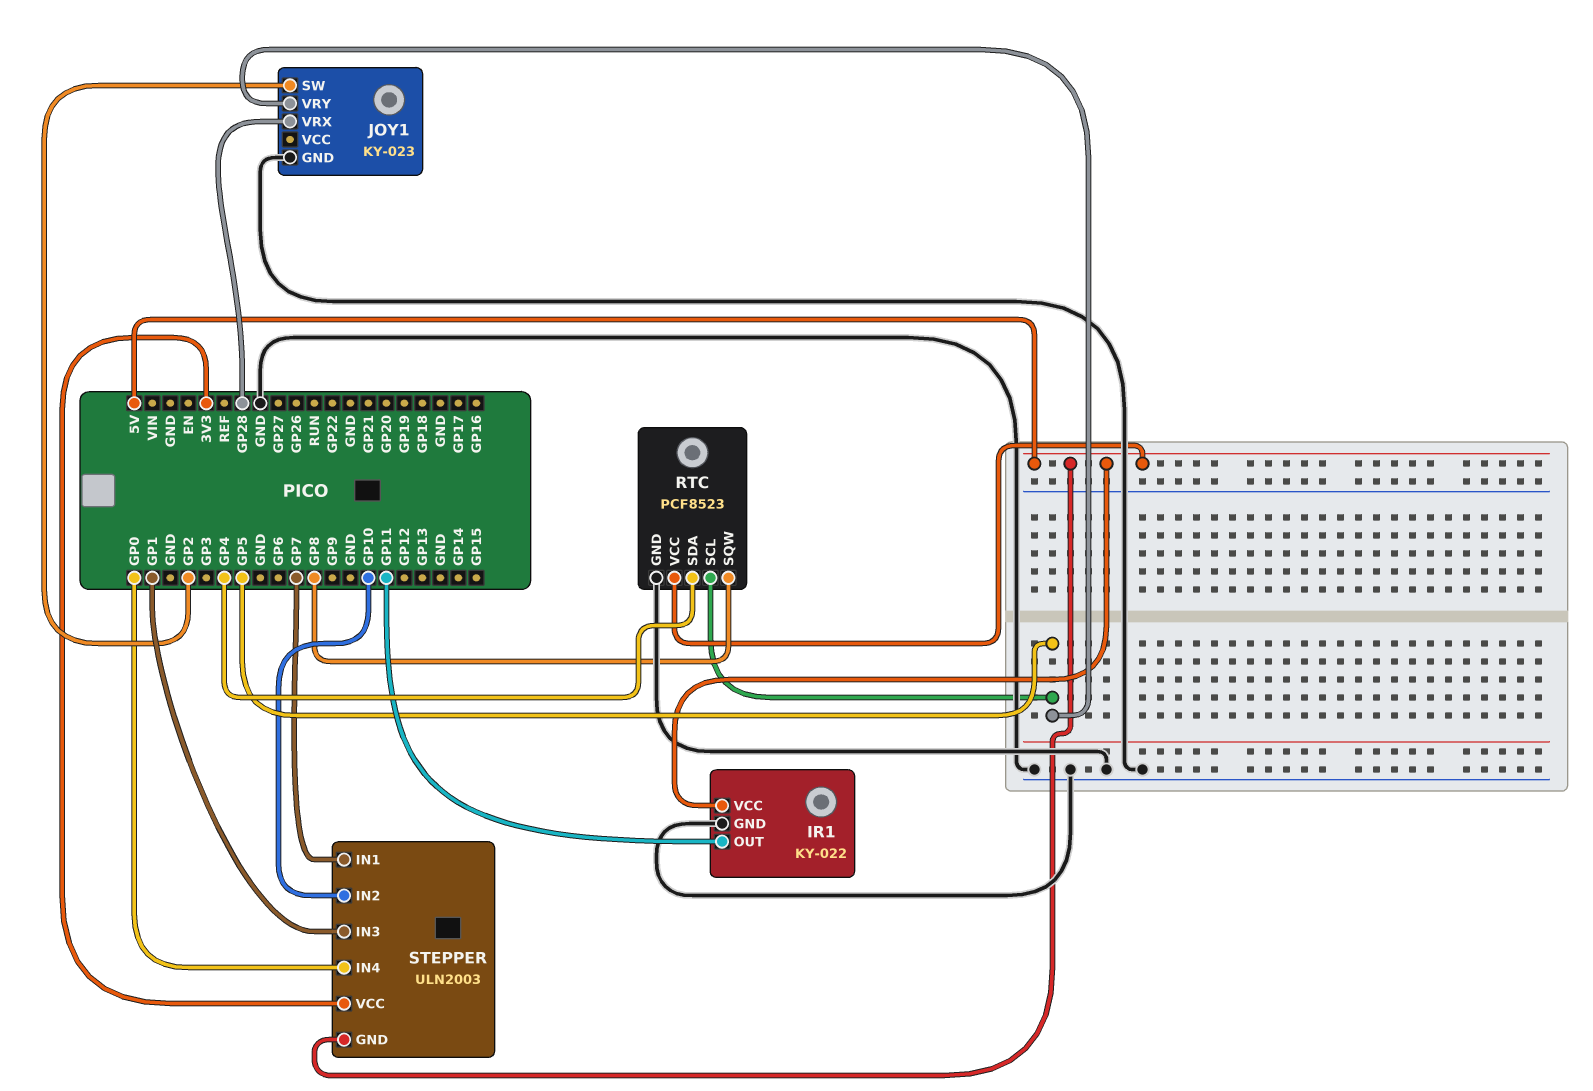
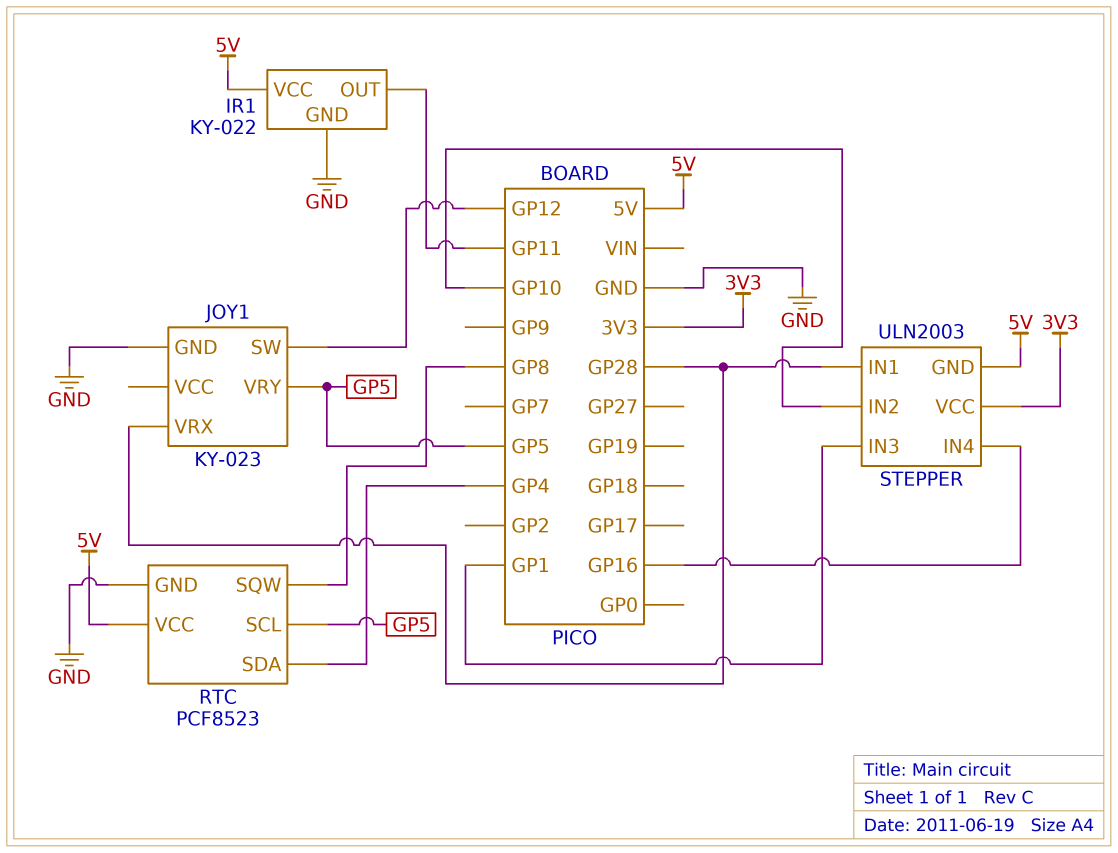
JOY1 pin SW: GP2 -> GP12
STEPPER pin IN1: GP7 -> GP28
STEPPER pin IN4: GP0 -> GP16

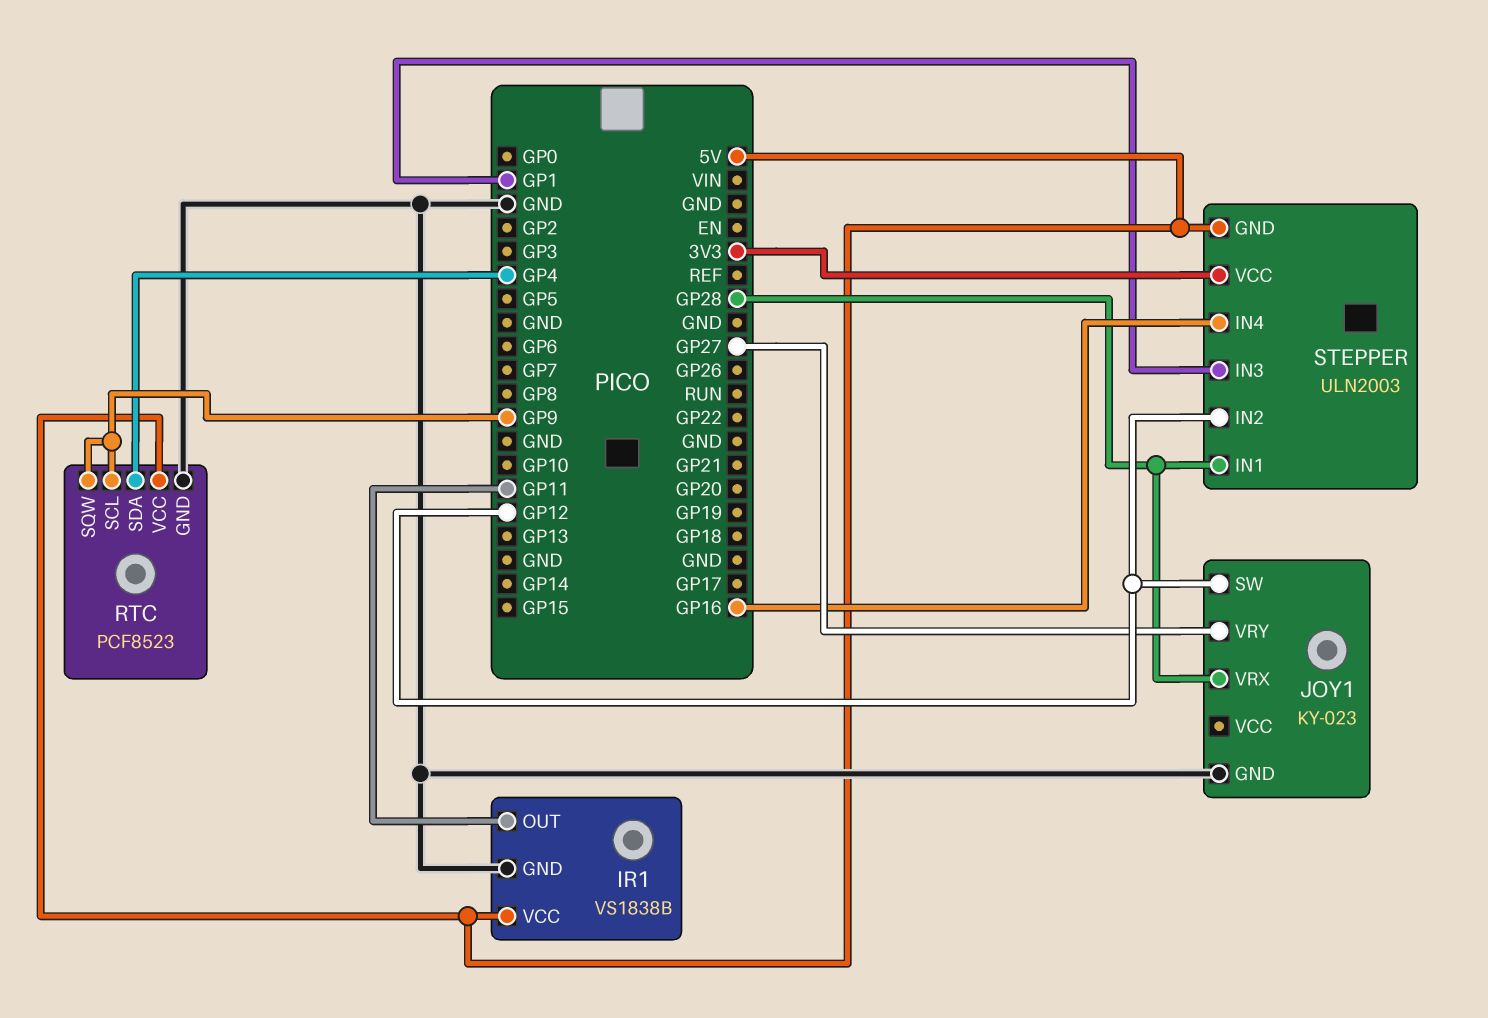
IR1: KY-022 -> VS1838B
JOY1 pin VRY: GP5 -> GP27
RTC pin SCL: GP5 -> GP9
RTC pin SQW: GP8 -> GP9
STEPPER pin IN2: GP10 -> GP12

